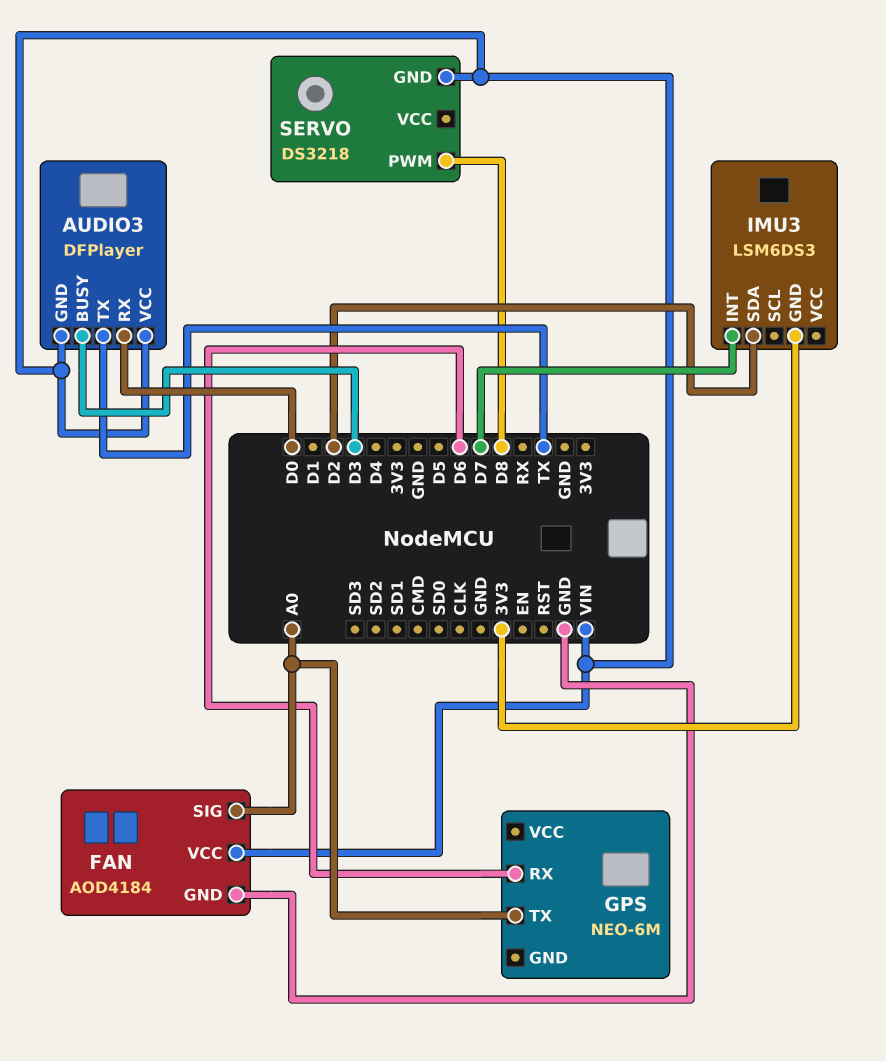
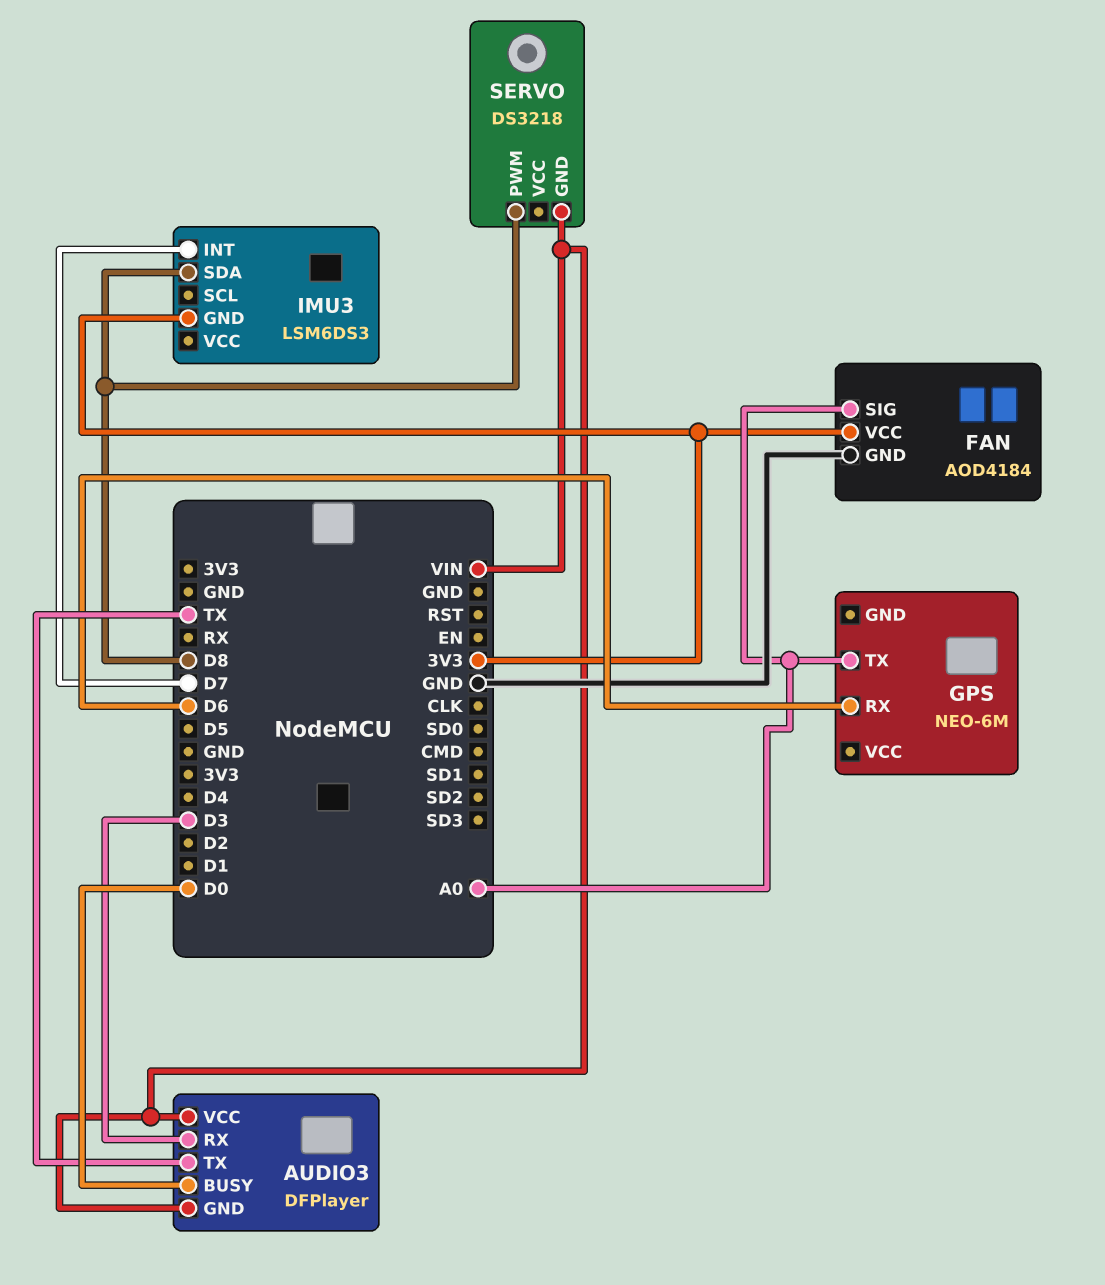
AUDIO3 pin BUSY: D3 -> D0
AUDIO3 pin RX: D0 -> D3
FAN pin VCC: VIN -> 3V3
IMU3 pin SDA: D2 -> D8

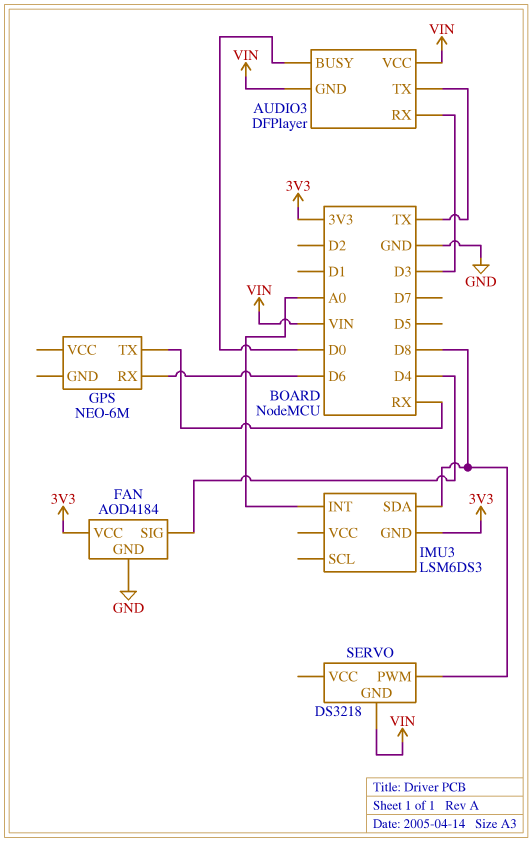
FAN pin SIG: A0 -> D4
GPS pin TX: A0 -> RX
IMU3 pin INT: D7 -> A0

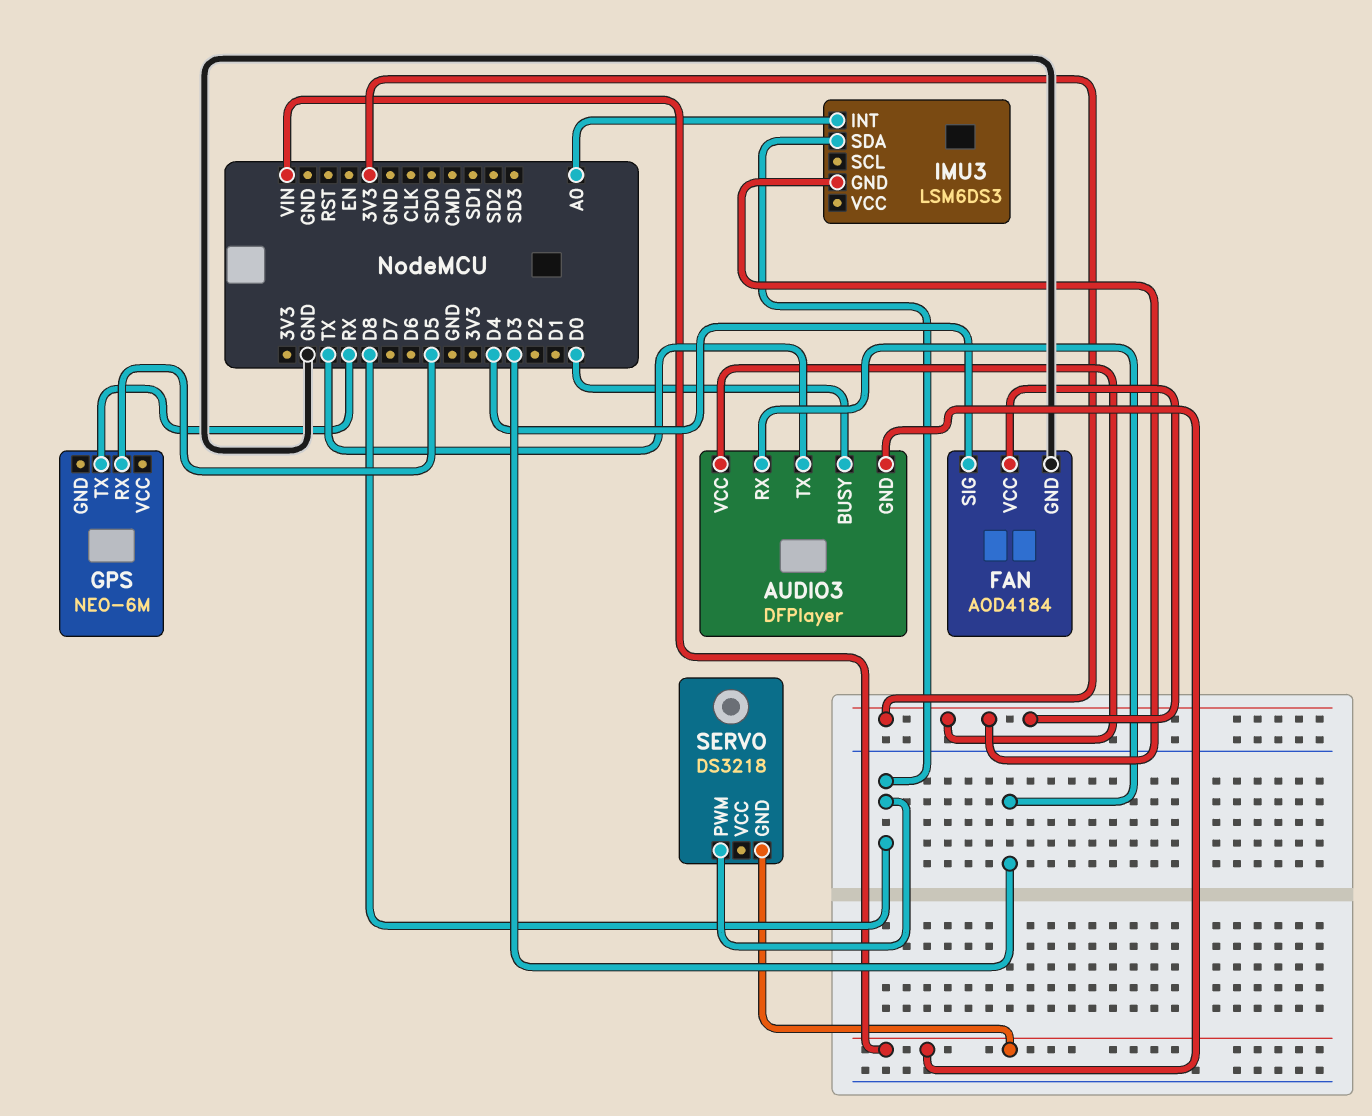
AUDIO3 pin VCC: VIN -> 3V3
GPS pin RX: D6 -> D5

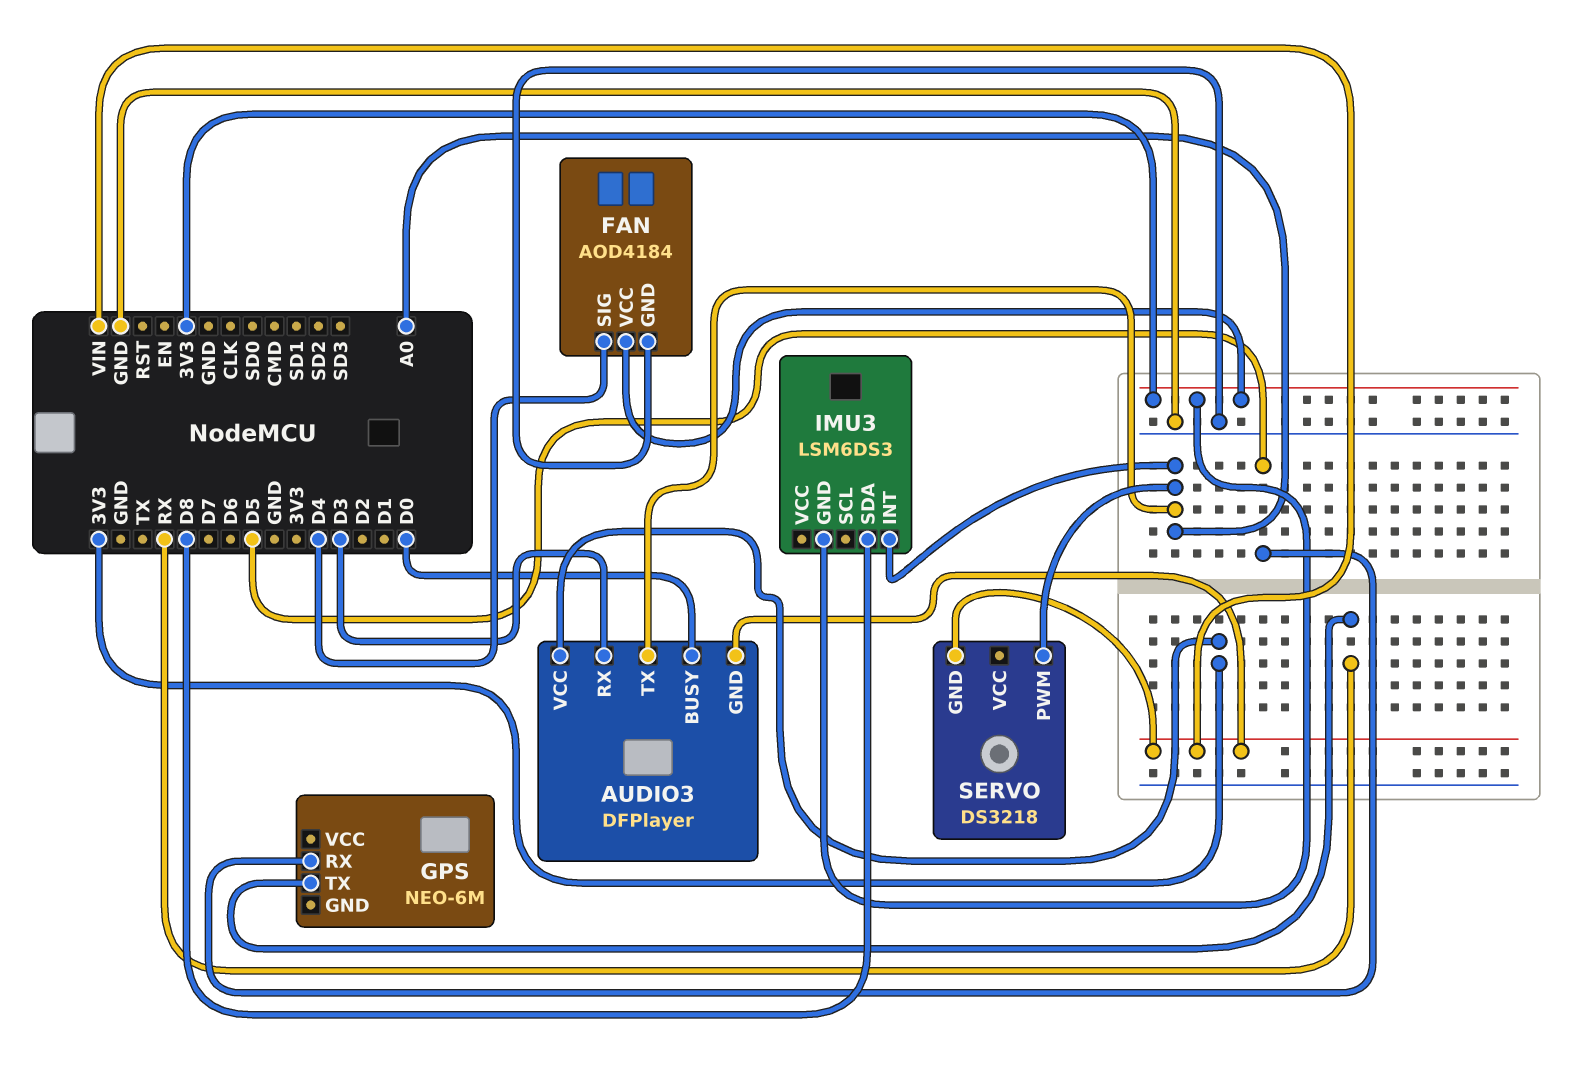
AUDIO3 pin TX: TX -> A0
SERVO pin PWM: D8 -> A0

